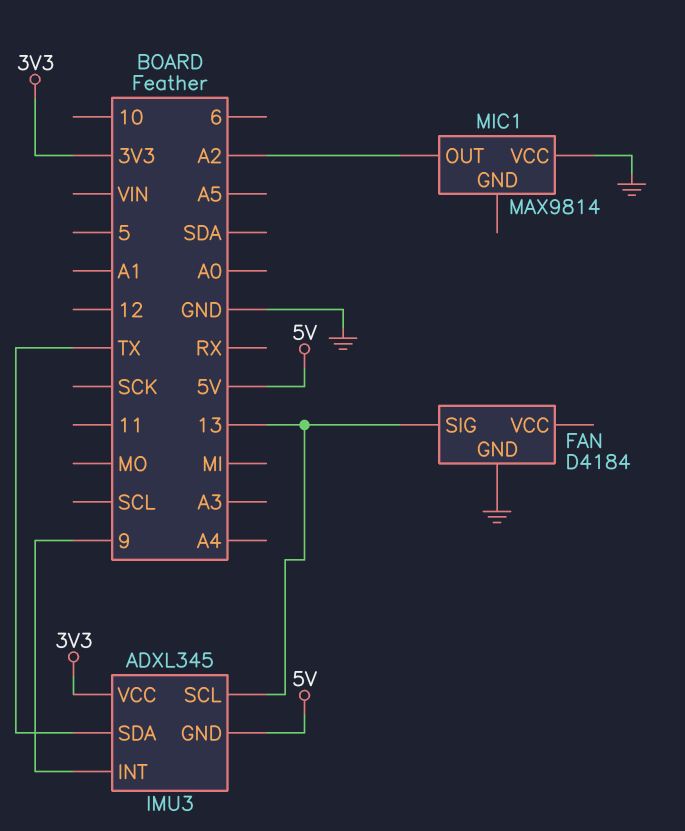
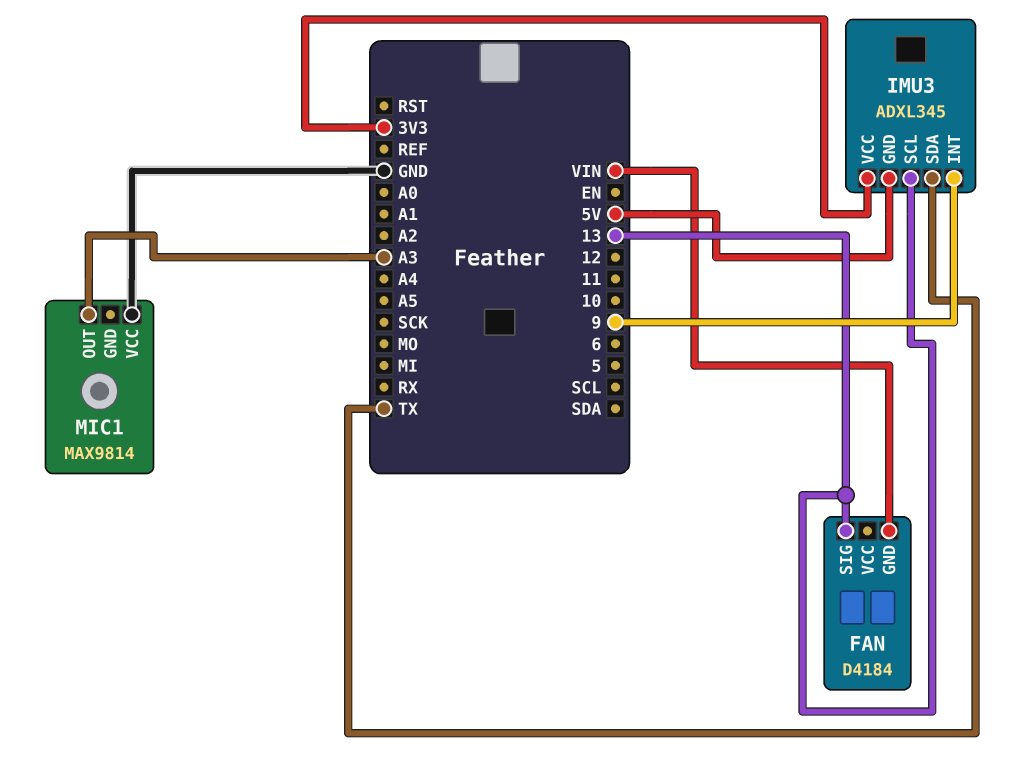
FAN pin GND: GND -> VIN
MIC1 pin OUT: A2 -> A3

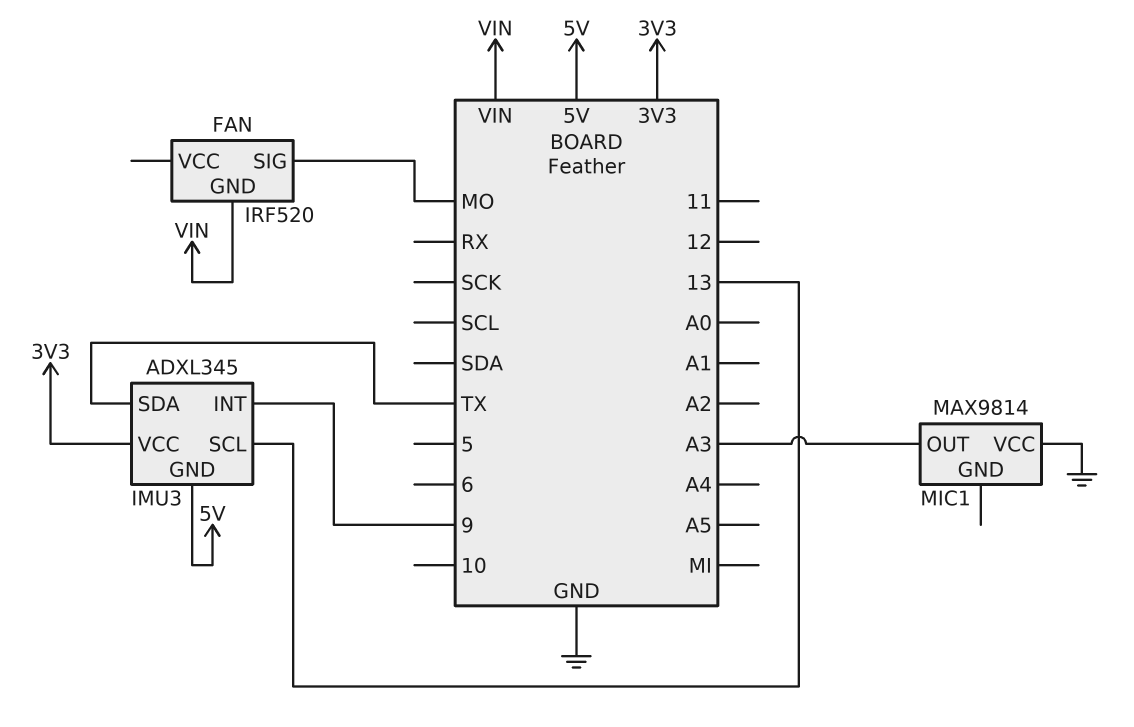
FAN: D4184 -> IRF520
FAN pin SIG: 13 -> MO

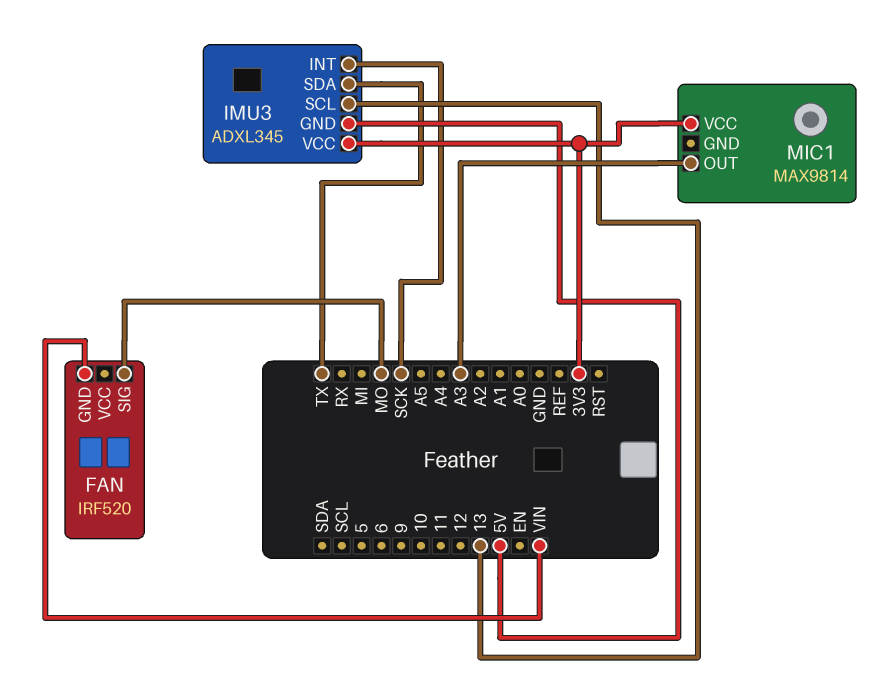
IMU3 pin INT: 9 -> SCK
MIC1 pin VCC: GND -> 3V3

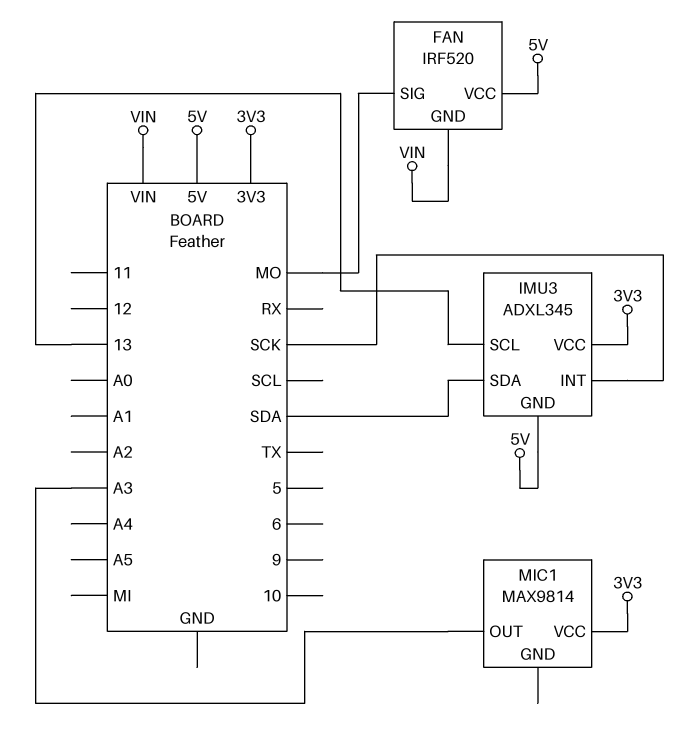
FAN pin VCC: none -> 5V
IMU3 pin SDA: TX -> SDA

